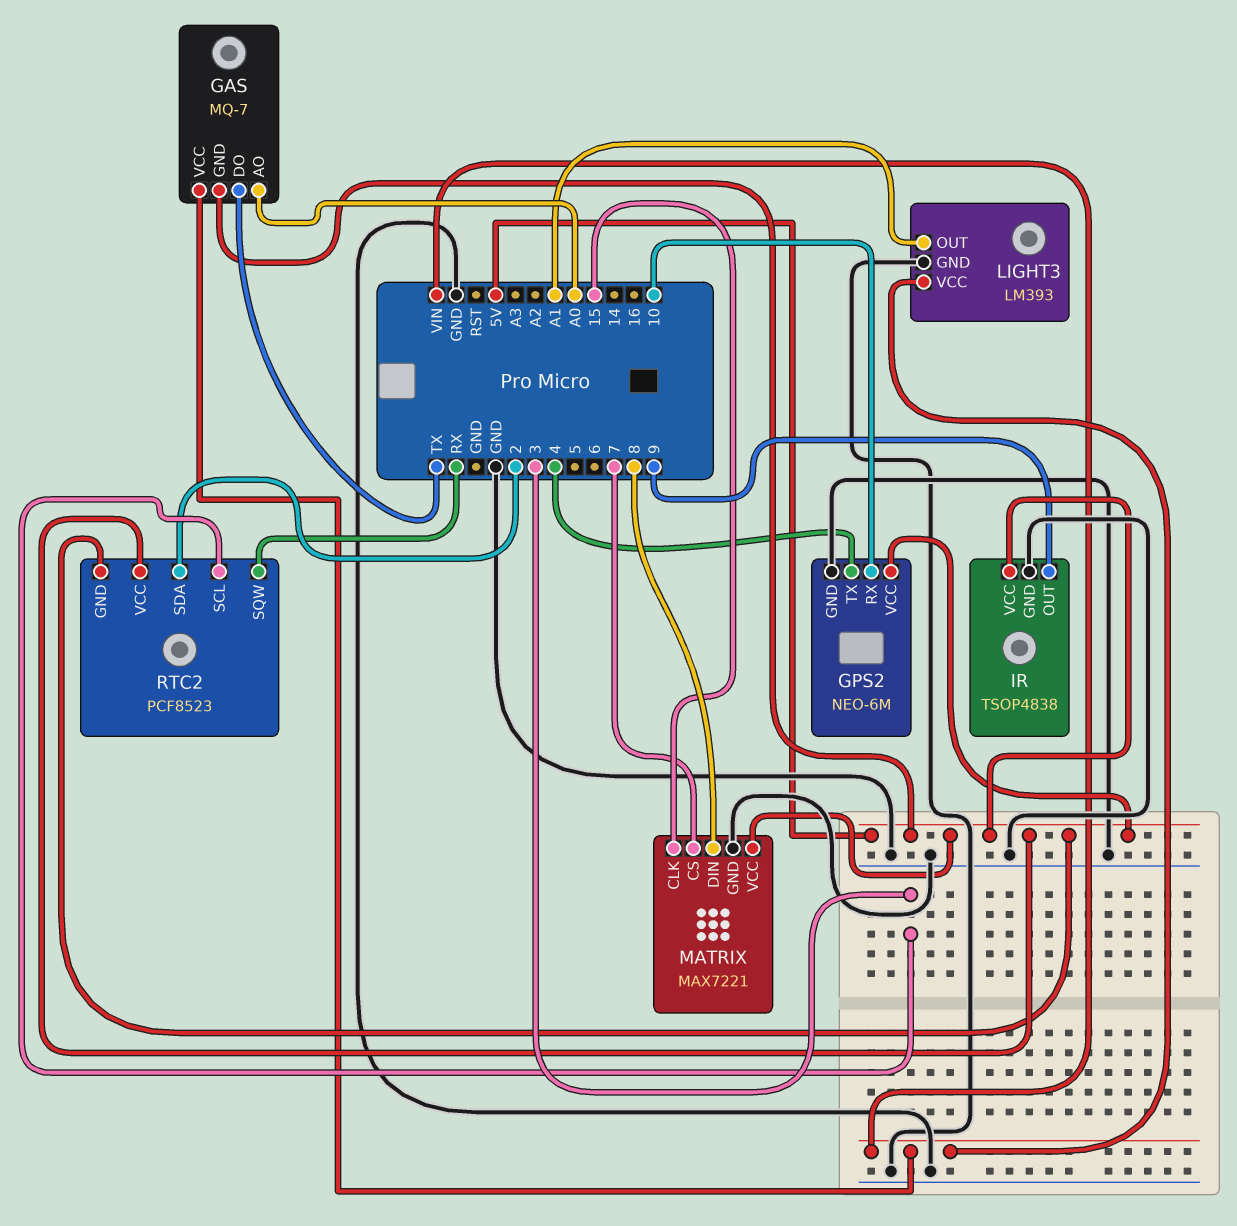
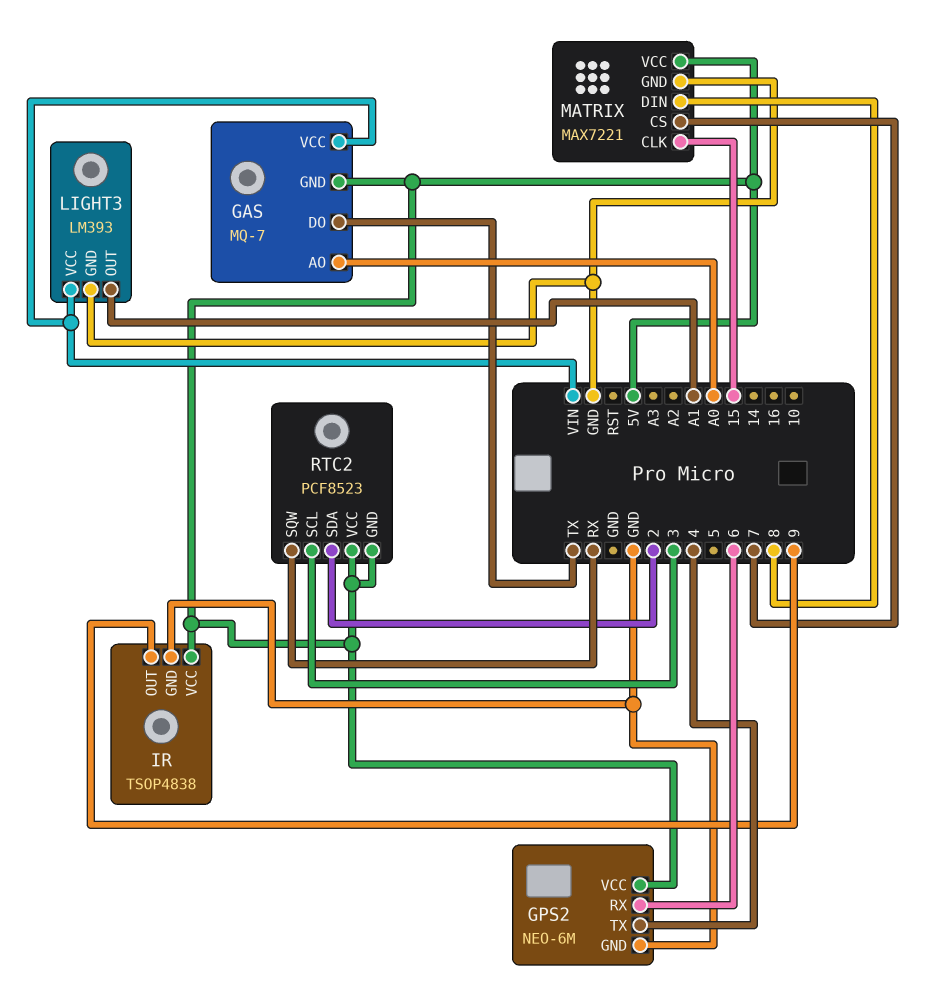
GPS2 pin RX: 10 -> 6

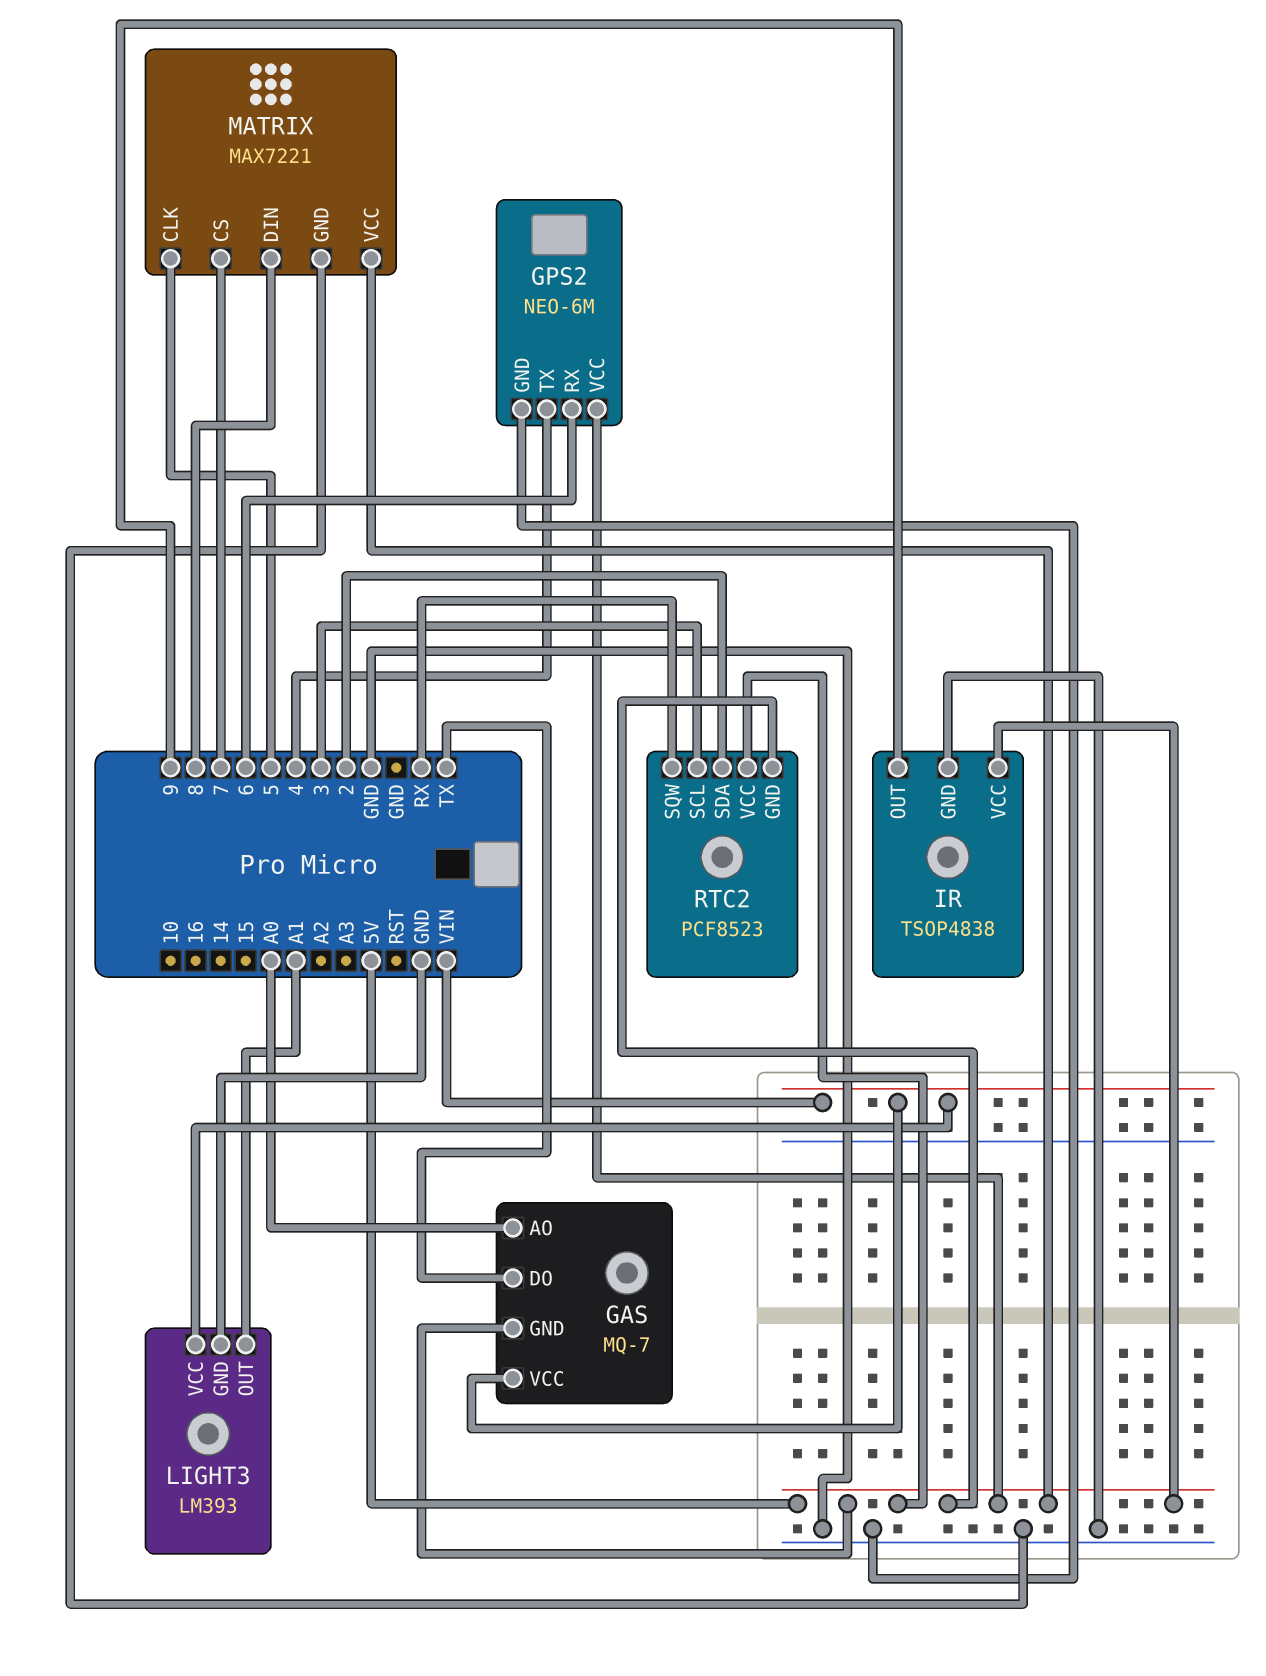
MATRIX pin CLK: 15 -> 5

